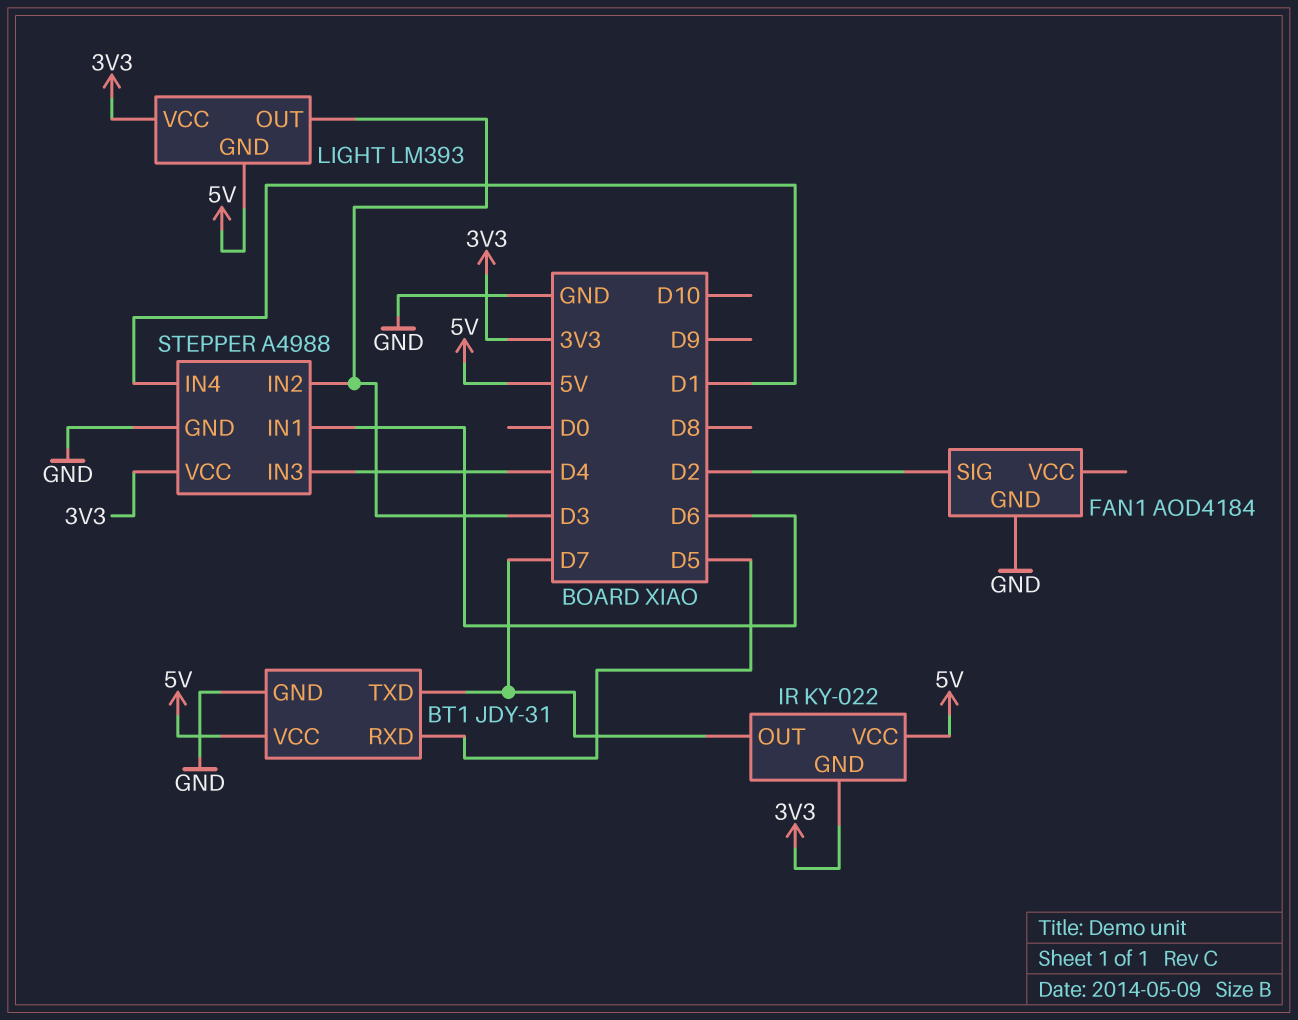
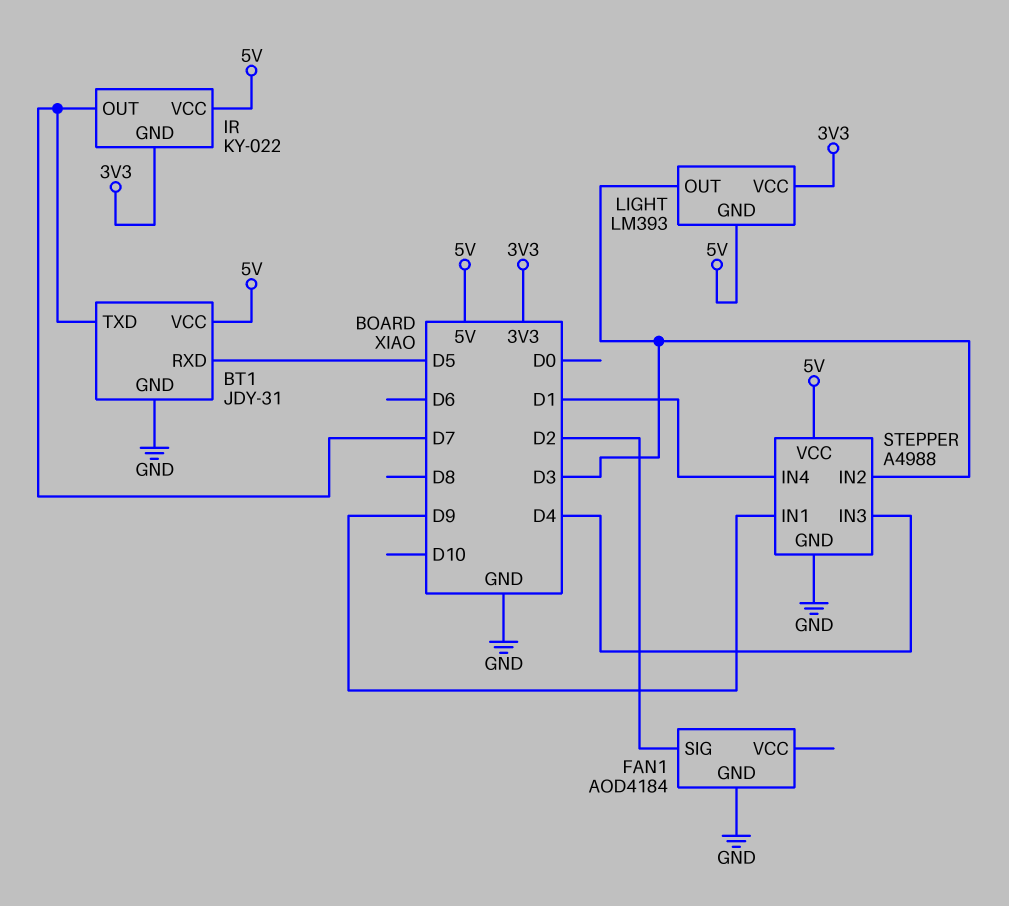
STEPPER pin IN1: D6 -> D9
STEPPER pin VCC: 3V3 -> 5V

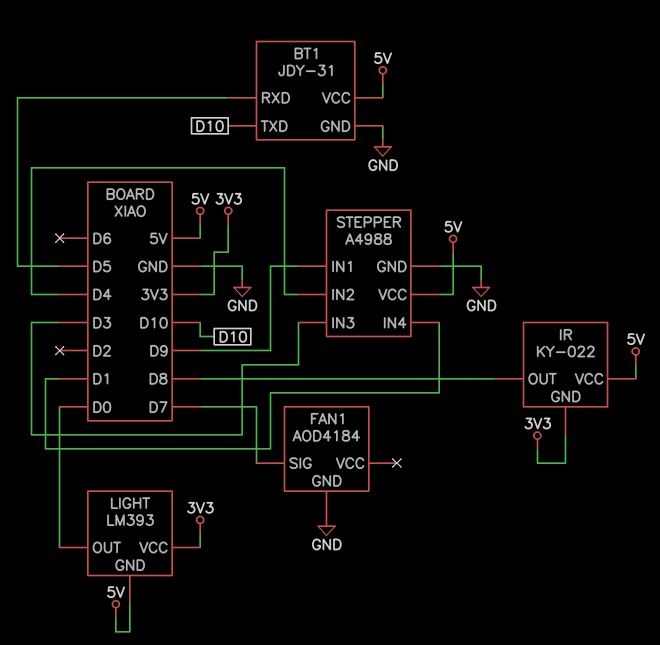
BT1 pin TXD: D7 -> D10
FAN1 pin SIG: D2 -> D7
IR pin OUT: D7 -> D8
LIGHT pin OUT: D3 -> D0
STEPPER pin IN2: D3 -> D4
STEPPER pin IN3: D4 -> D3

